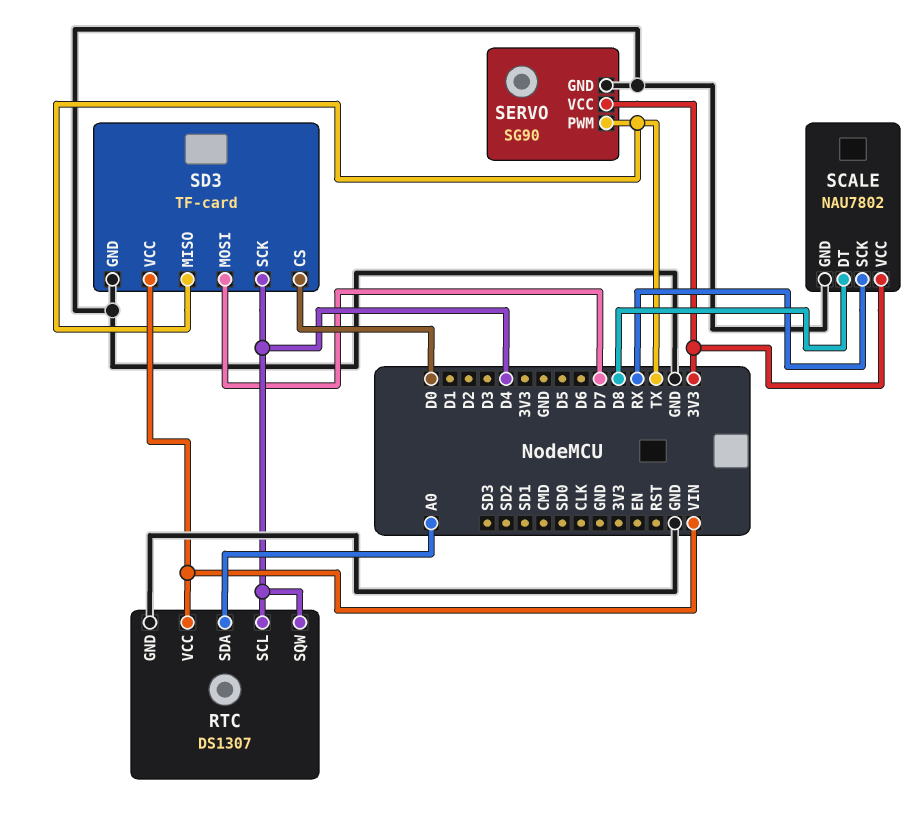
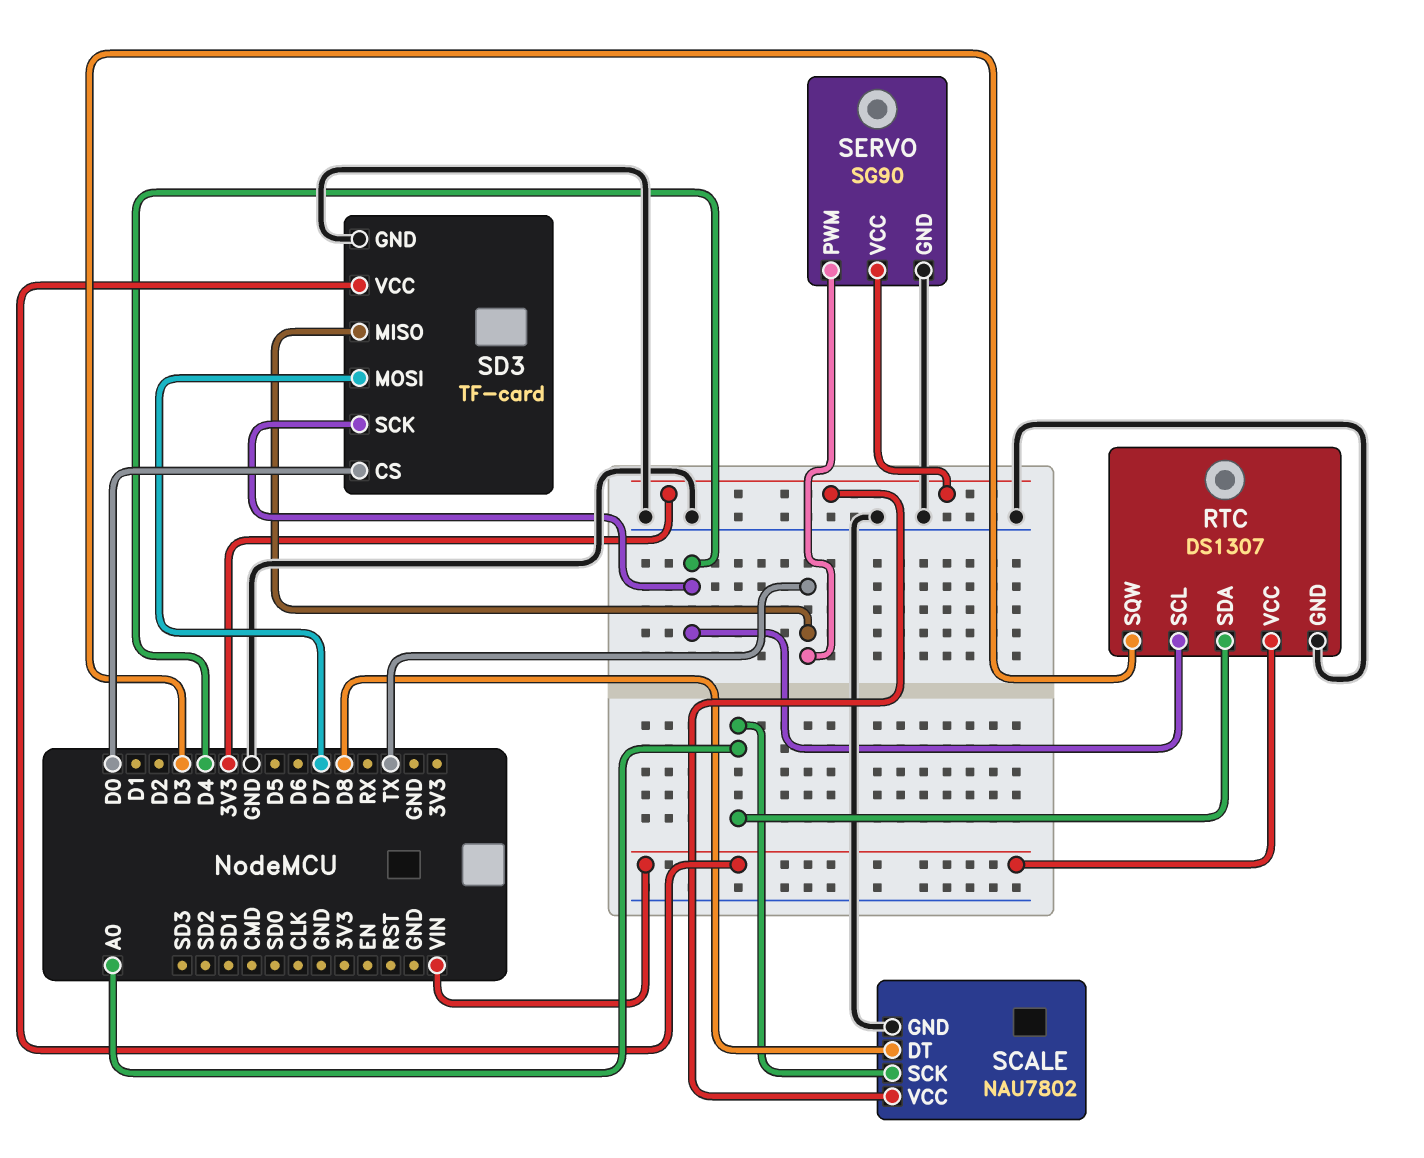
RTC pin SQW: D4 -> D3
SCALE pin SCK: RX -> A0

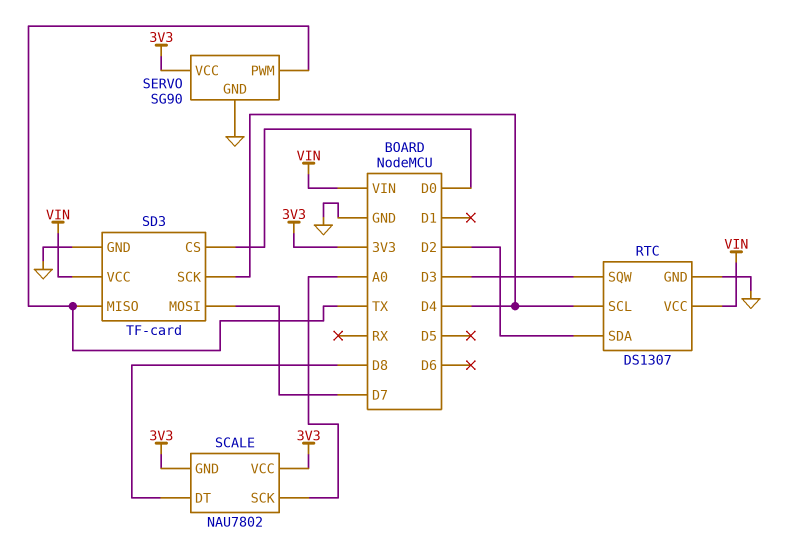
RTC pin SDA: A0 -> D2
SCALE pin GND: GND -> 3V3

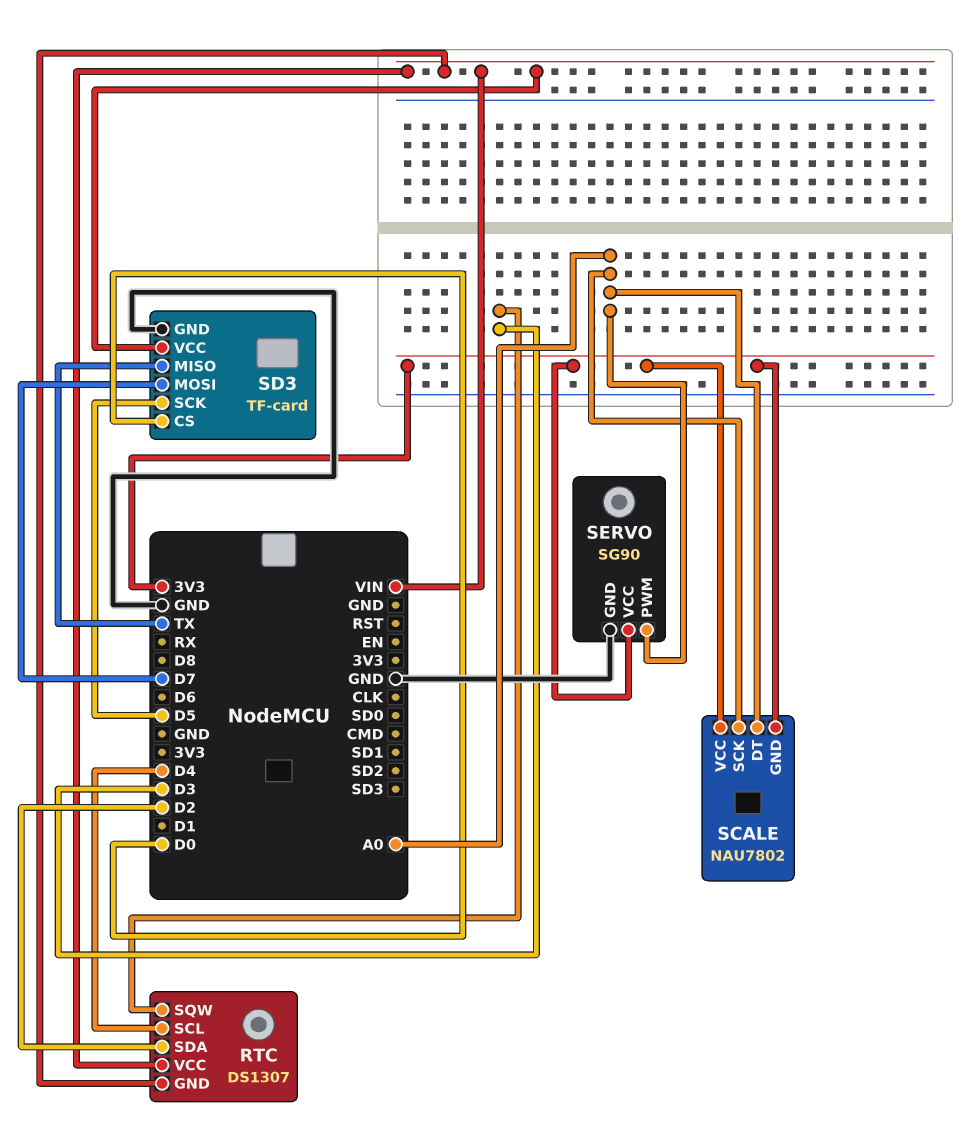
RTC pin GND: GND -> VIN
SCALE pin DT: D8 -> A0
SD3 pin SCK: D4 -> D5
SERVO pin PWM: TX -> A0

